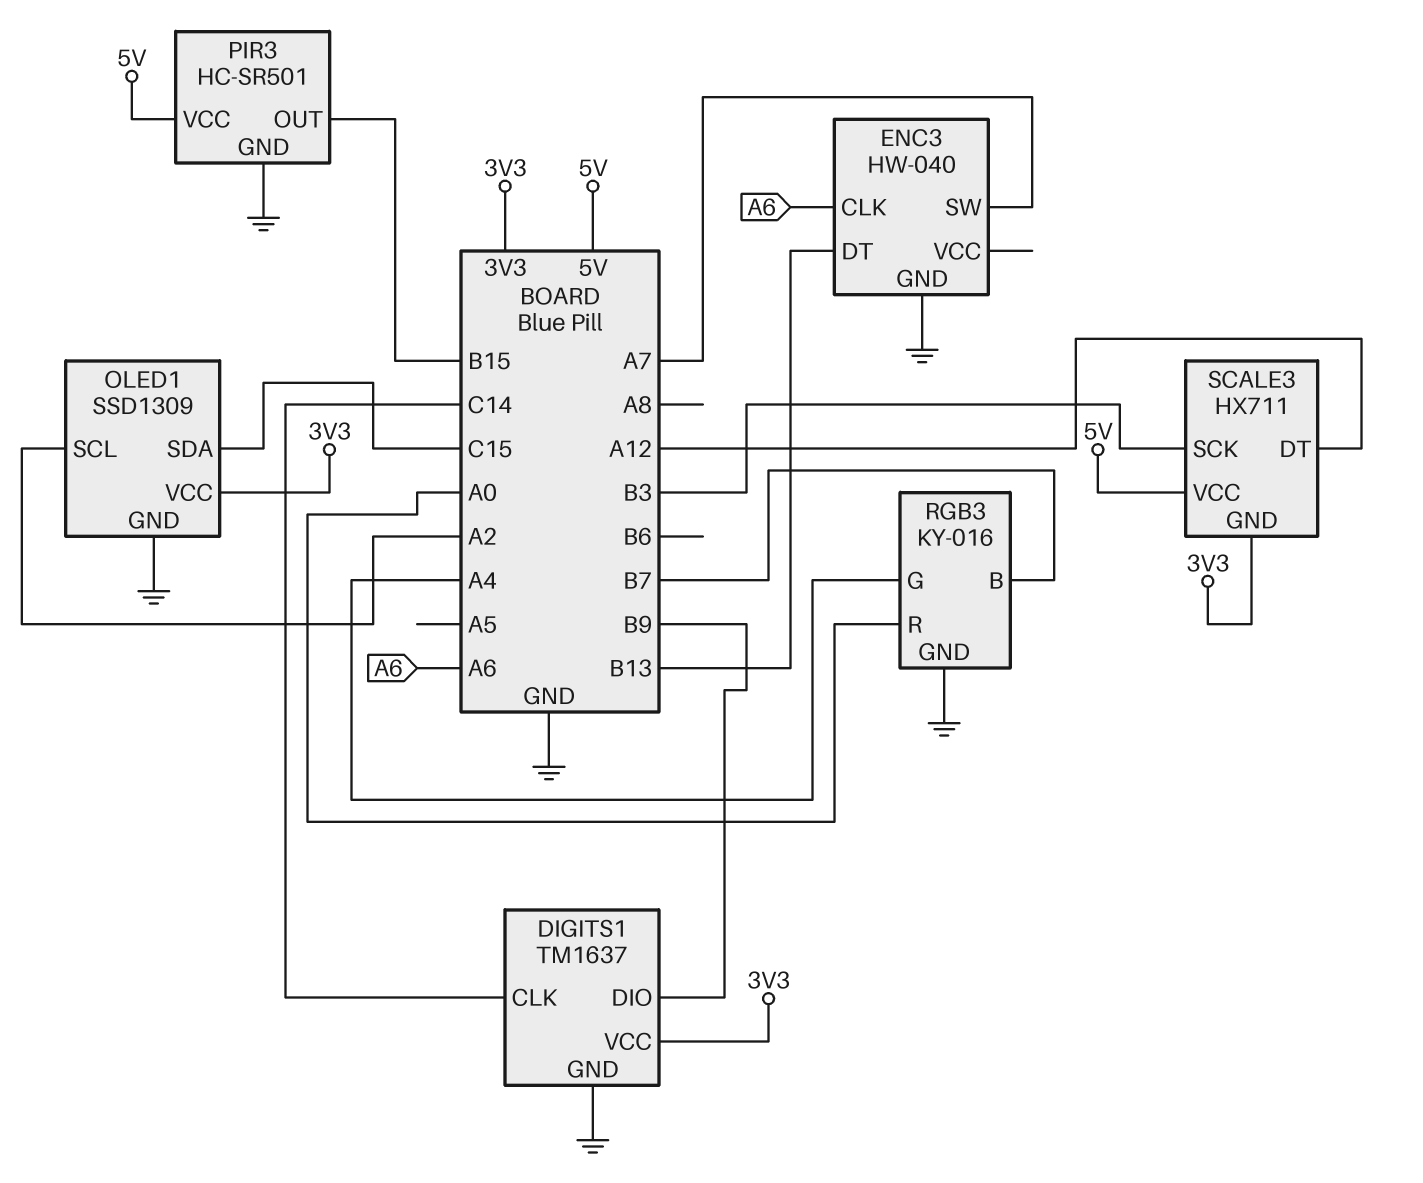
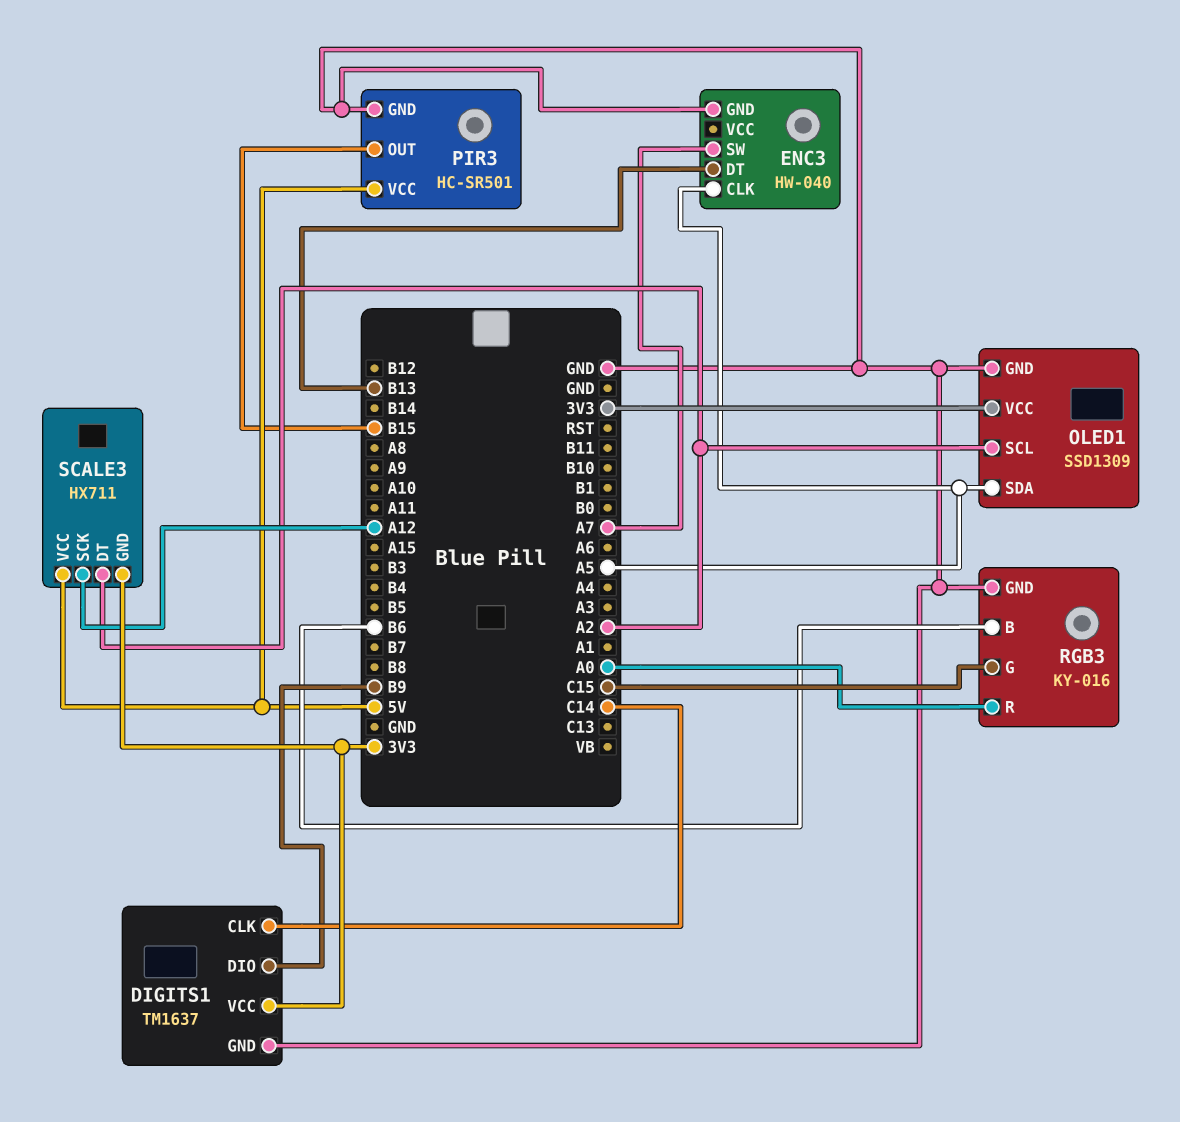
ENC3 pin CLK: A6 -> A5
OLED1 pin SDA: C15 -> A5
RGB3 pin B: B7 -> B6
RGB3 pin G: A4 -> C15
SCALE3 pin DT: A12 -> A2
SCALE3 pin SCK: B3 -> A12

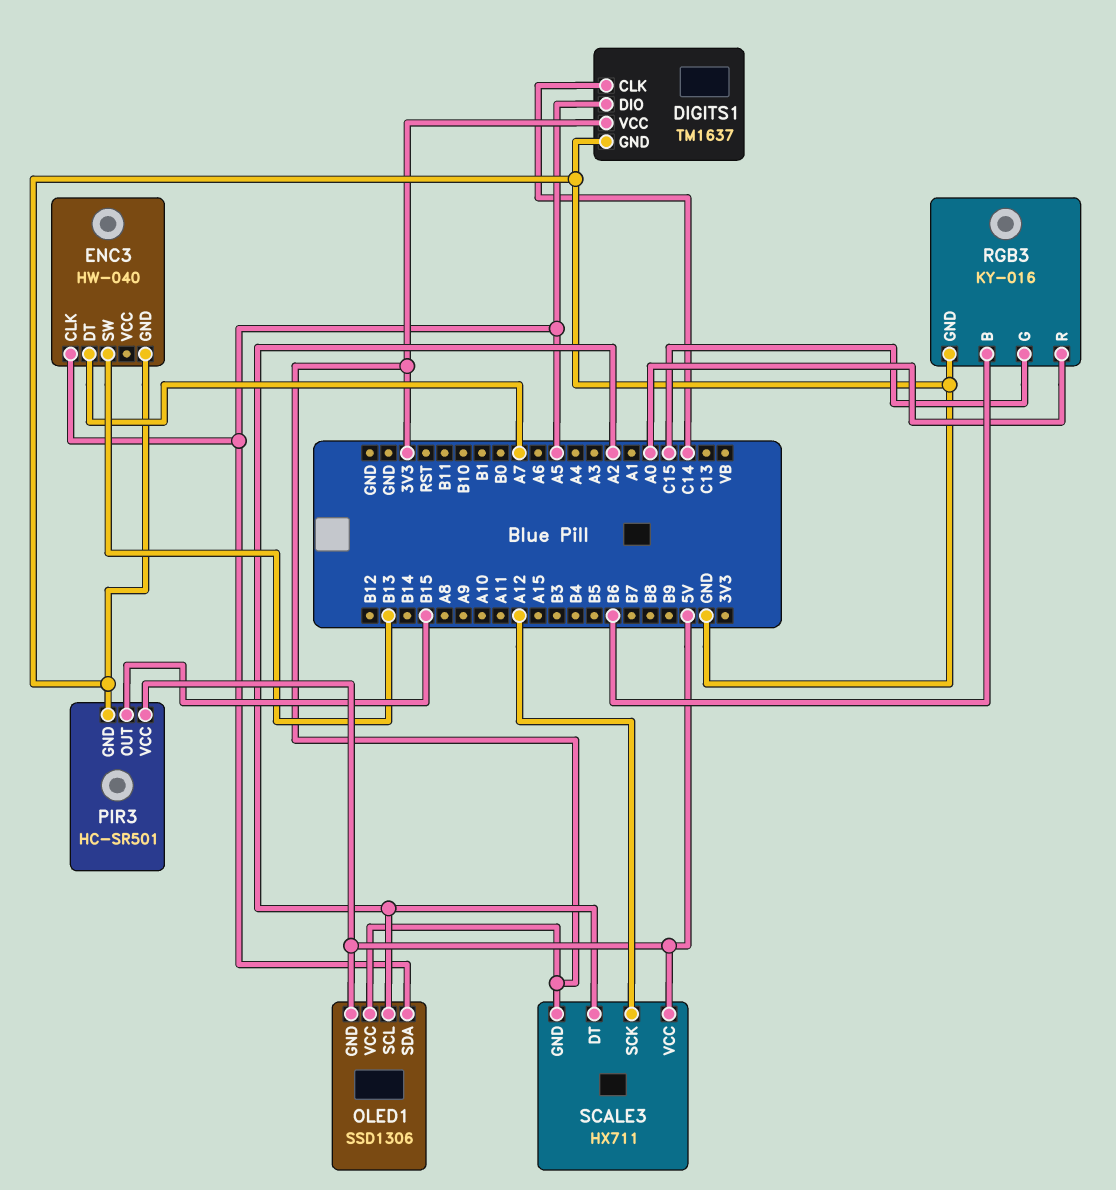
DIGITS1 pin DIO: B9 -> A5
ENC3 pin DT: B13 -> A7
ENC3 pin SW: A7 -> B13
OLED1: SSD1309 -> SSD1306
OLED1 pin GND: GND -> 5V

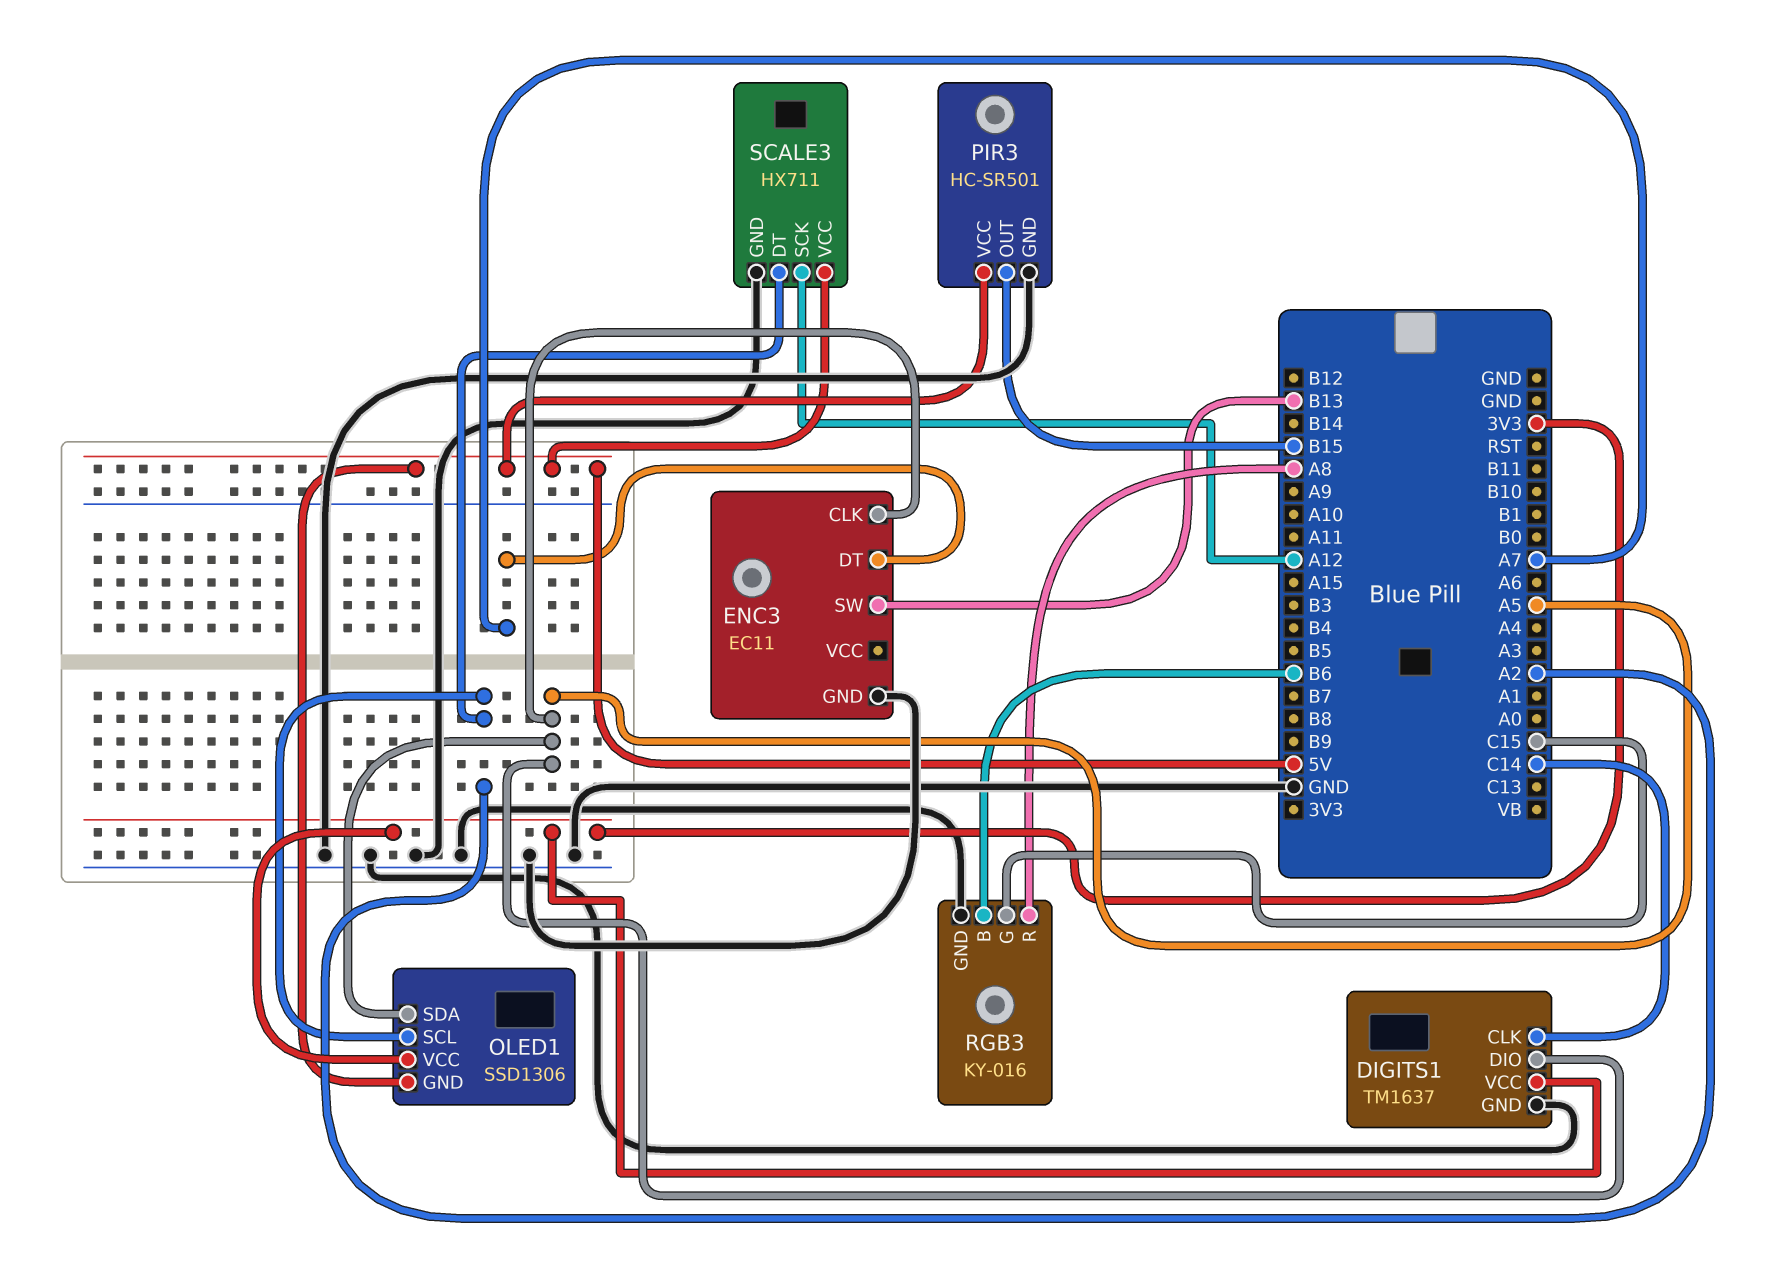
ENC3: HW-040 -> EC11
RGB3 pin R: A0 -> A8
SCALE3 pin GND: 3V3 -> GND

